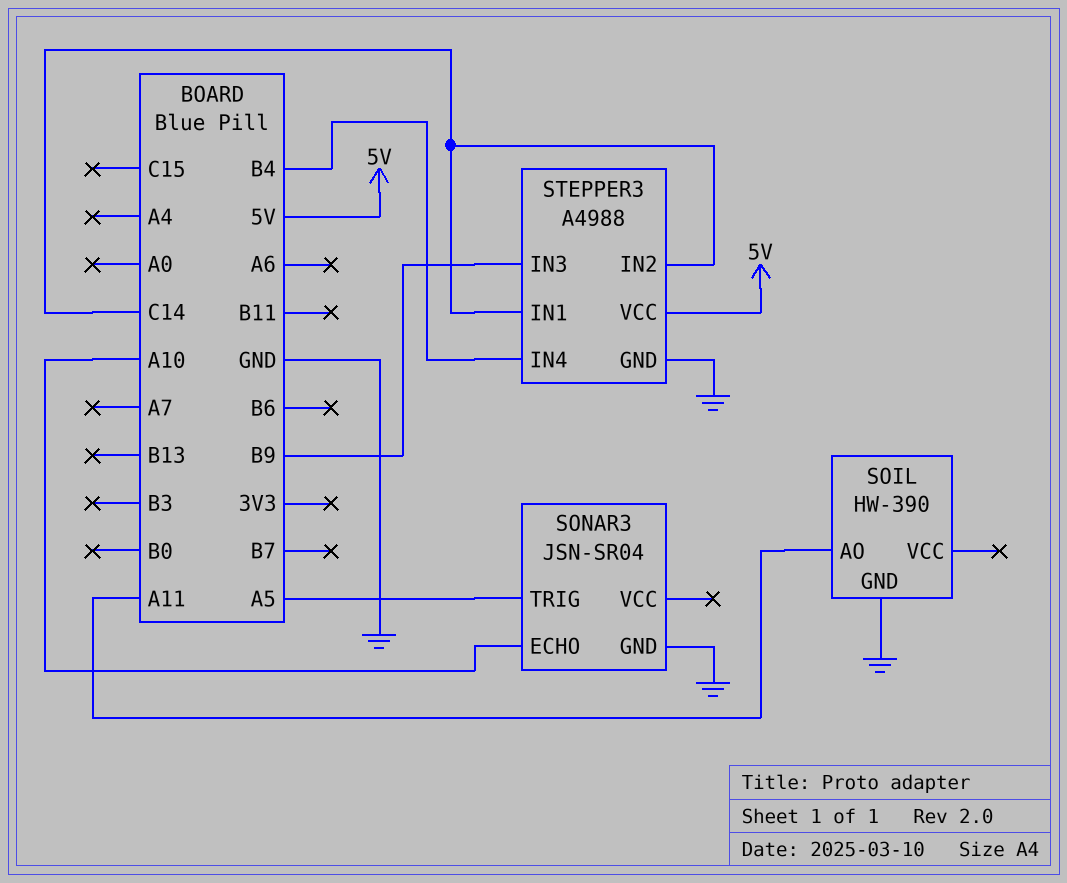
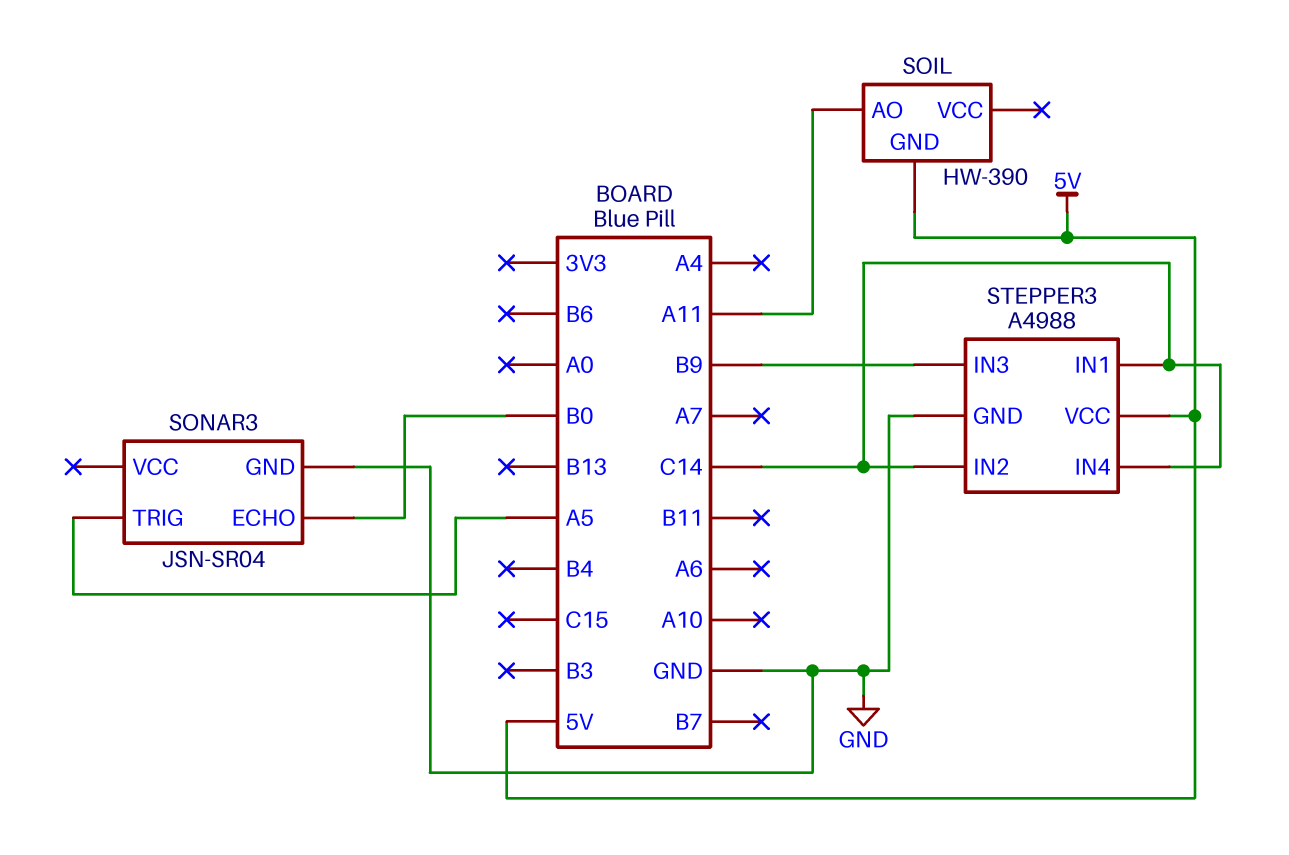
SOIL pin GND: GND -> 5V
SONAR3 pin ECHO: A10 -> B0
STEPPER3 pin IN4: B4 -> C14

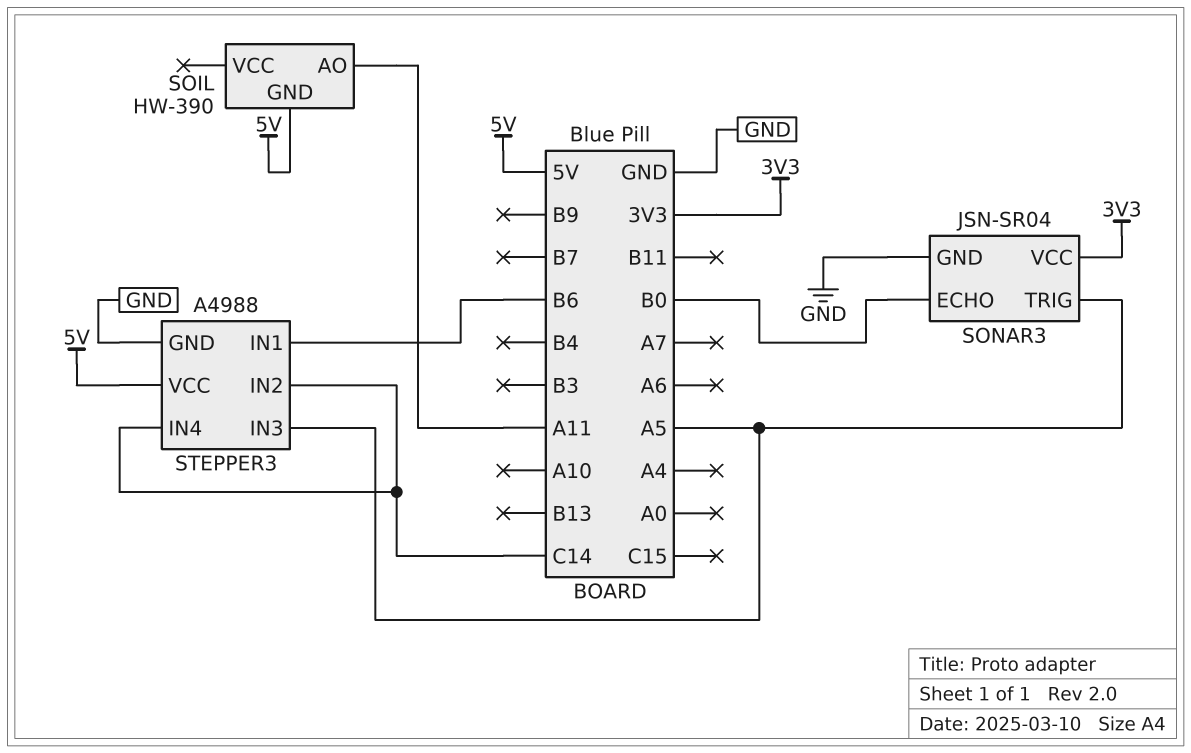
SONAR3 pin VCC: none -> 3V3
STEPPER3 pin IN1: C14 -> B6
STEPPER3 pin IN3: B9 -> A5

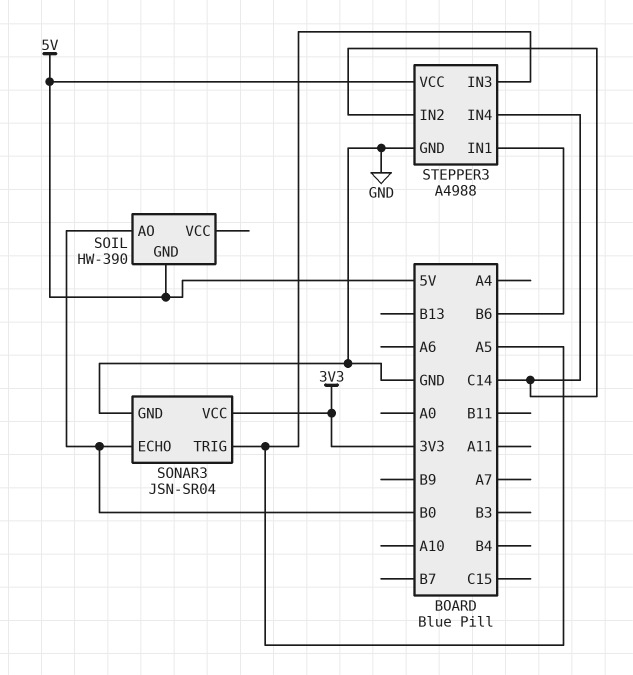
SOIL pin AO: A11 -> B0

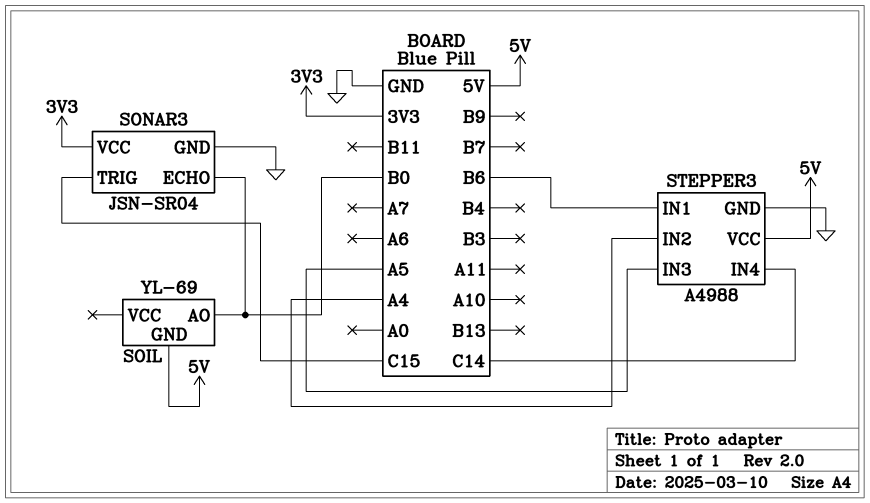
SOIL: HW-390 -> YL-69
SONAR3 pin TRIG: A5 -> C15
STEPPER3 pin IN2: C14 -> A4

